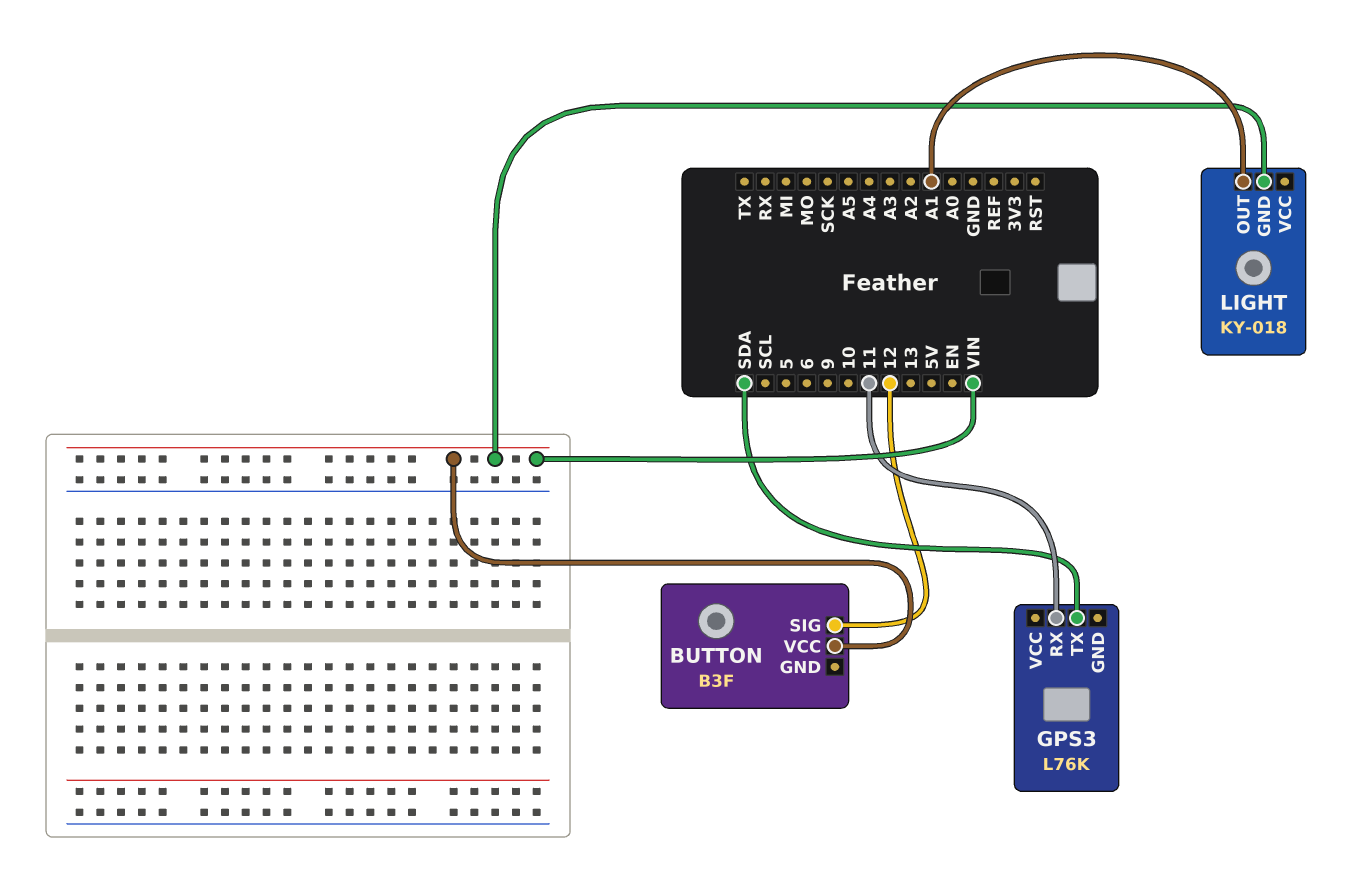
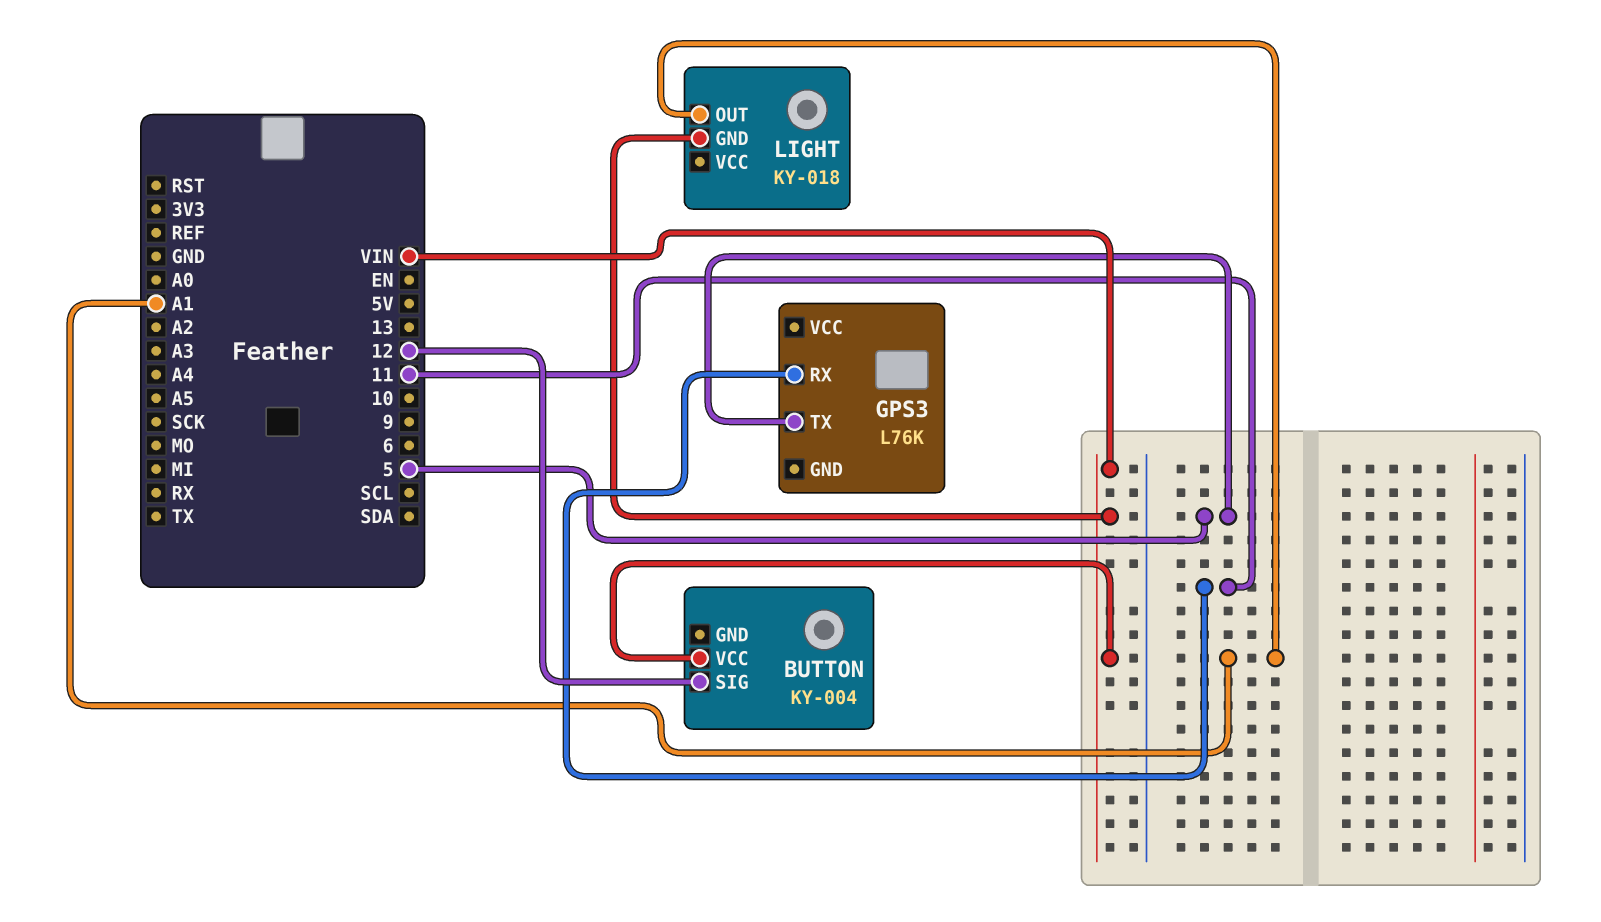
BUTTON: B3F -> KY-004
GPS3 pin TX: SDA -> 5

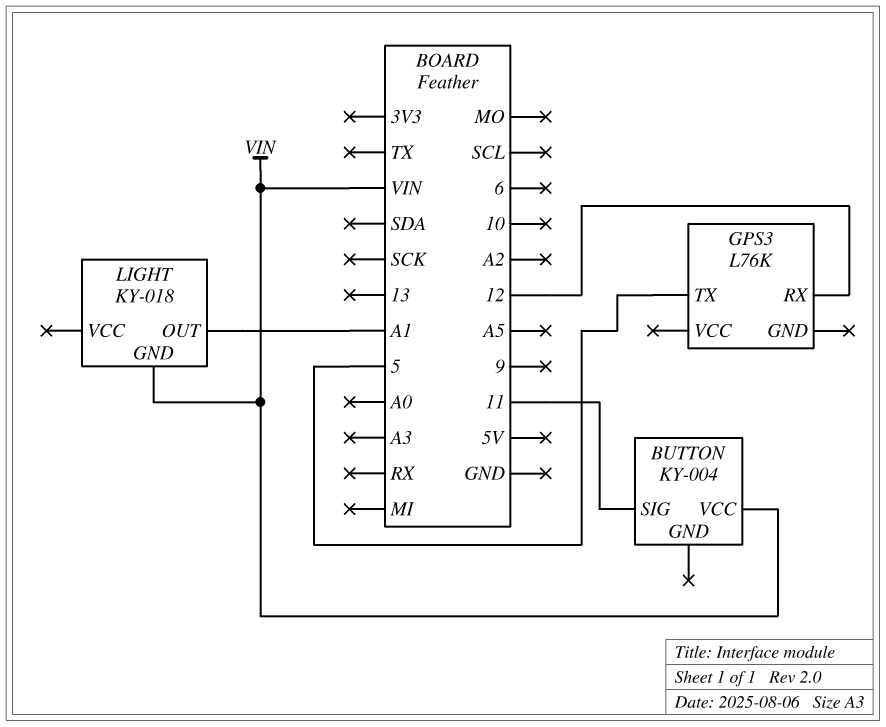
BUTTON pin SIG: 12 -> 11
GPS3 pin RX: 11 -> 12

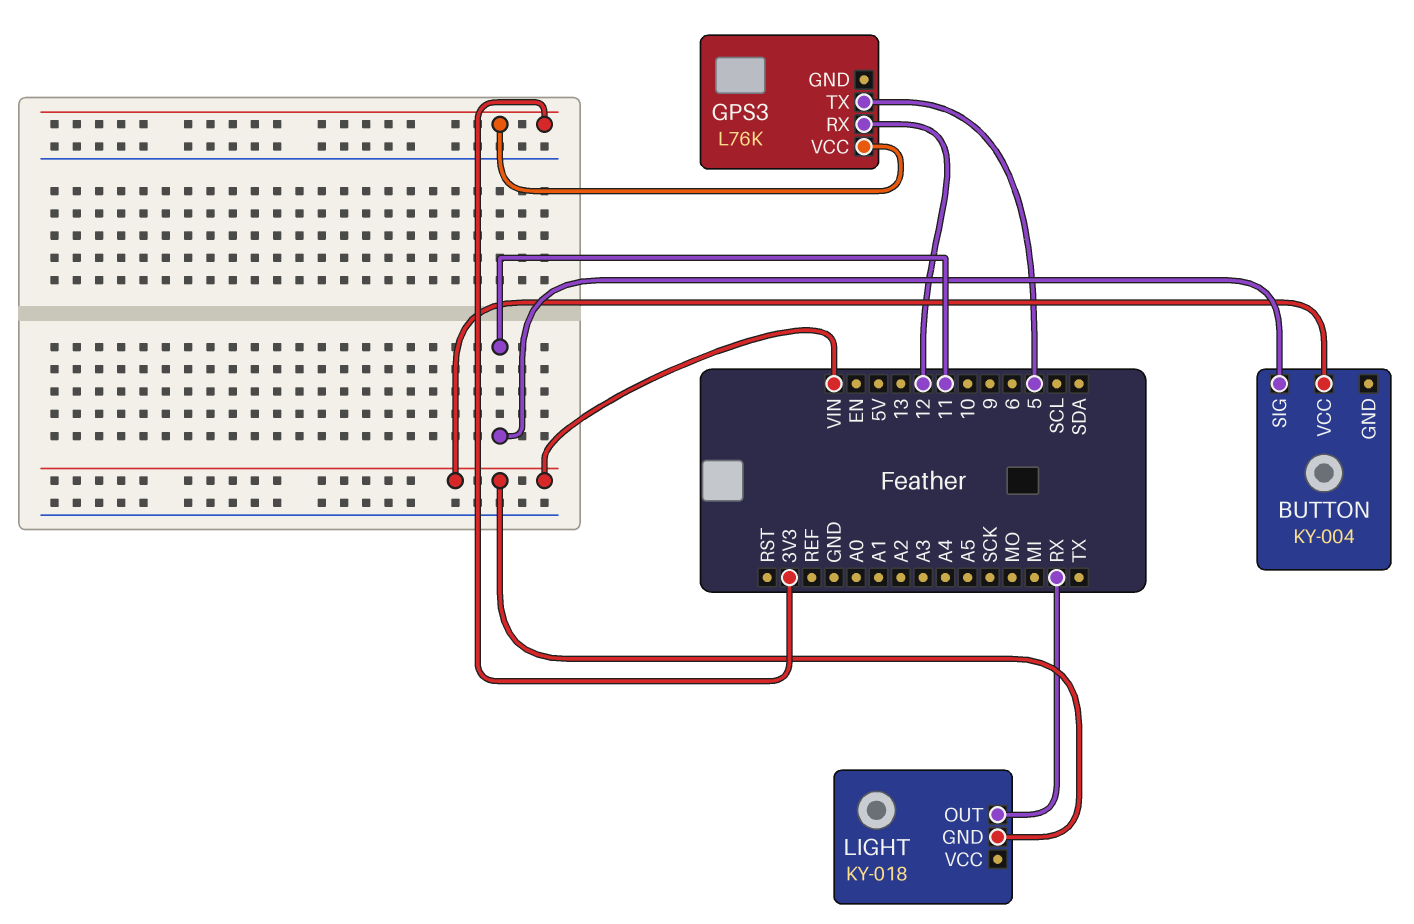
GPS3 pin VCC: none -> 3V3
LIGHT pin OUT: A1 -> RX

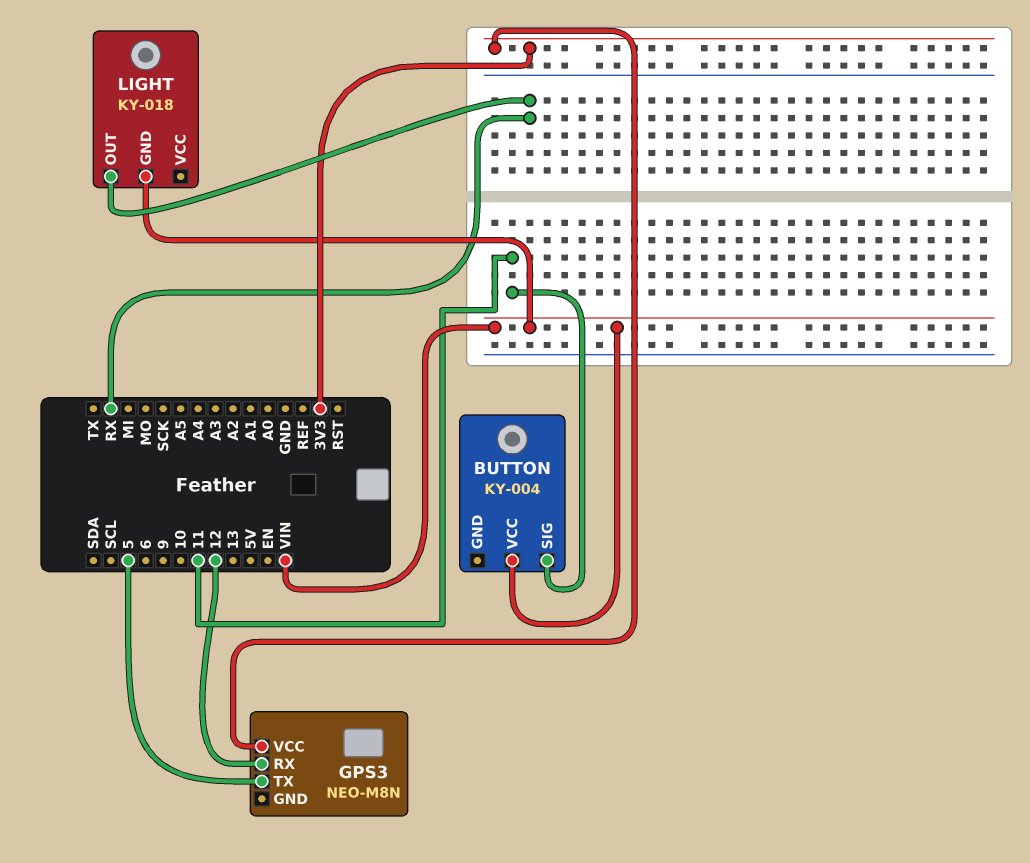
GPS3: L76K -> NEO-M8N

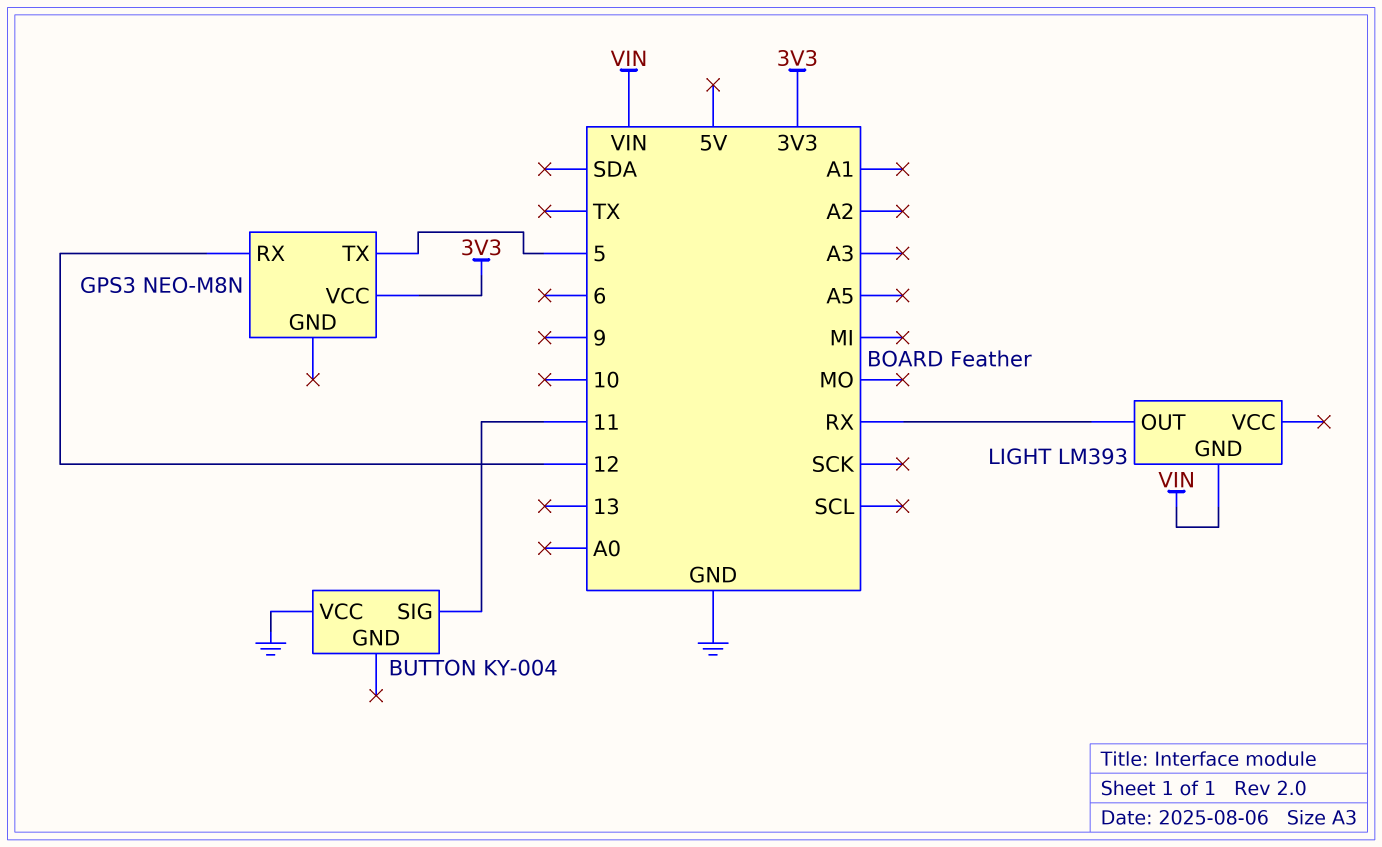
BUTTON pin VCC: VIN -> GND
LIGHT: KY-018 -> LM393

